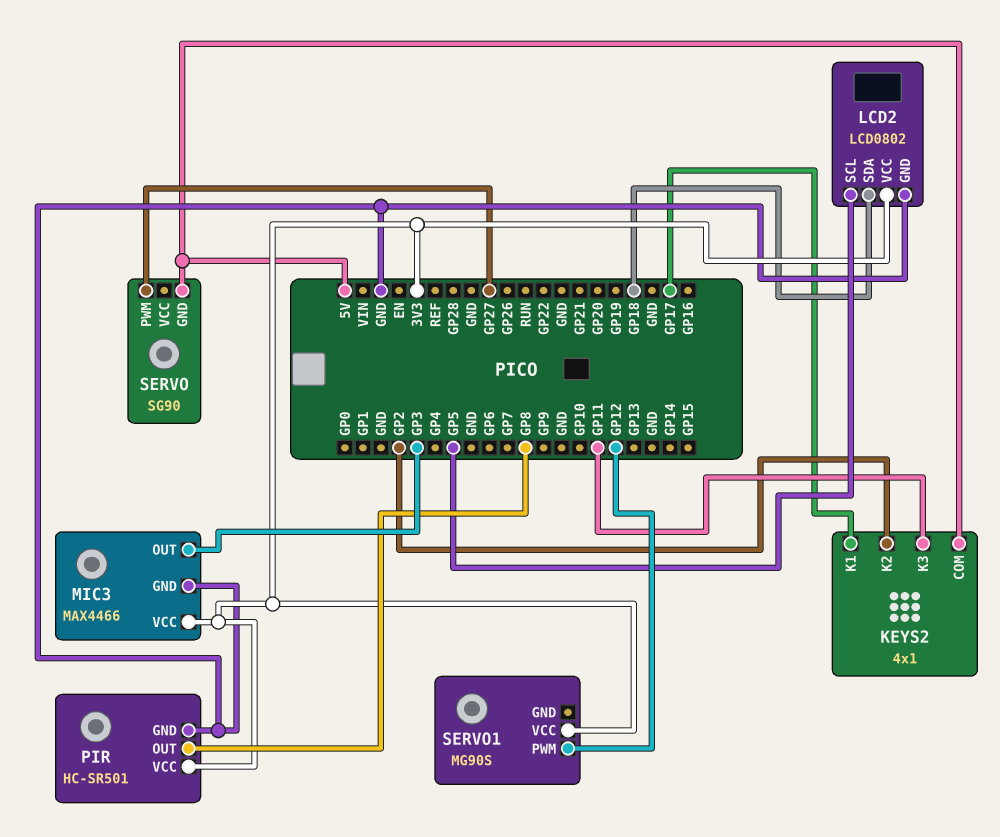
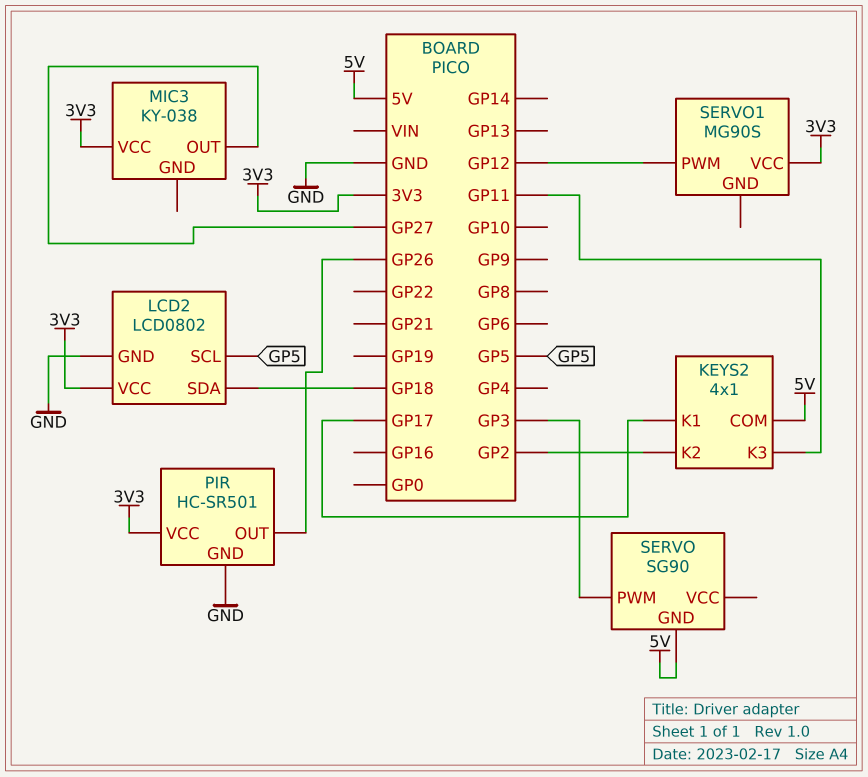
MIC3: MAX4466 -> KY-038
MIC3 pin GND: GND -> none
MIC3 pin OUT: GP3 -> GP27
PIR pin OUT: GP8 -> GP26
SERVO pin PWM: GP27 -> GP3

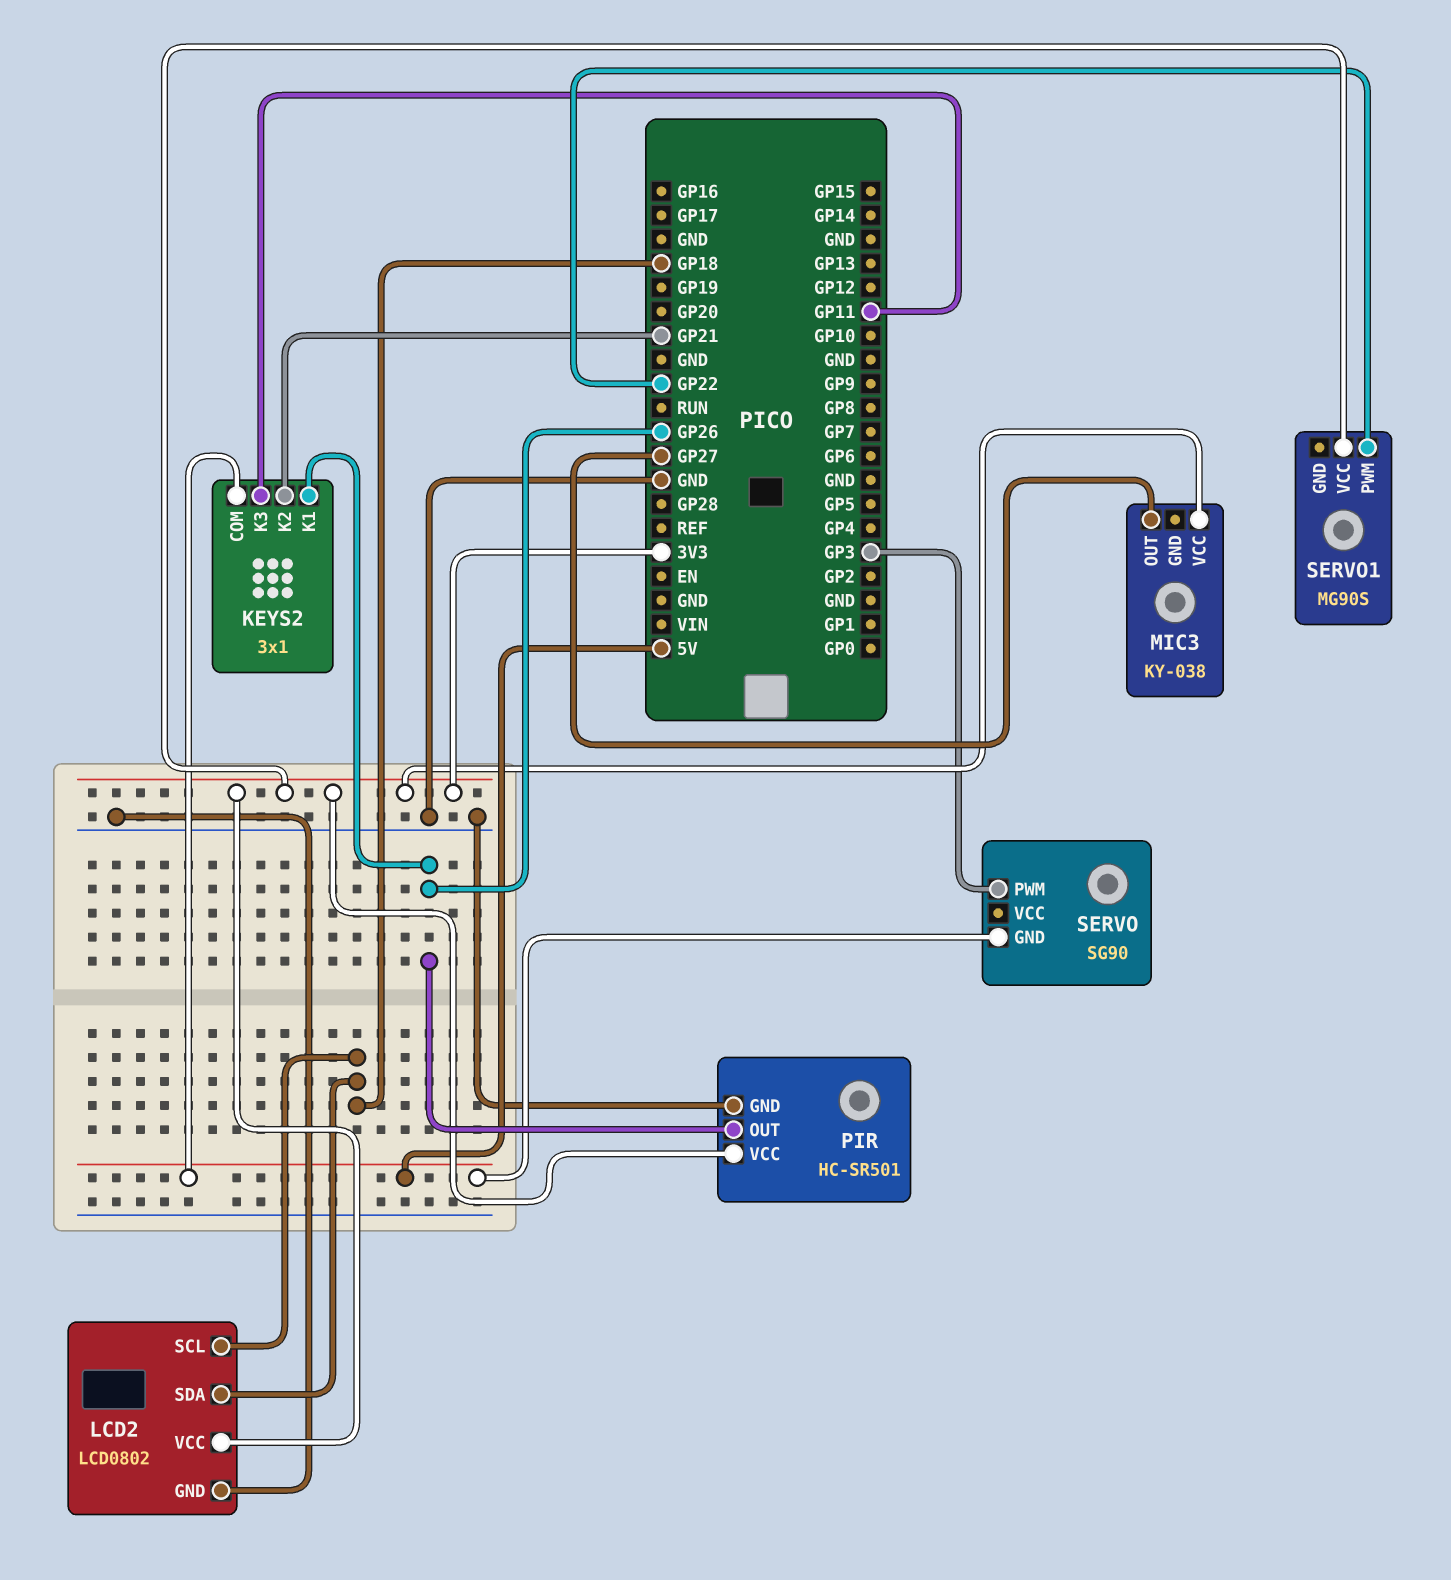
KEYS2: 4x1 -> 3x1
KEYS2 pin K1: GP17 -> GP26
KEYS2 pin K2: GP2 -> GP21
LCD2 pin SCL: GP5 -> GP18
SERVO1 pin PWM: GP12 -> GP22

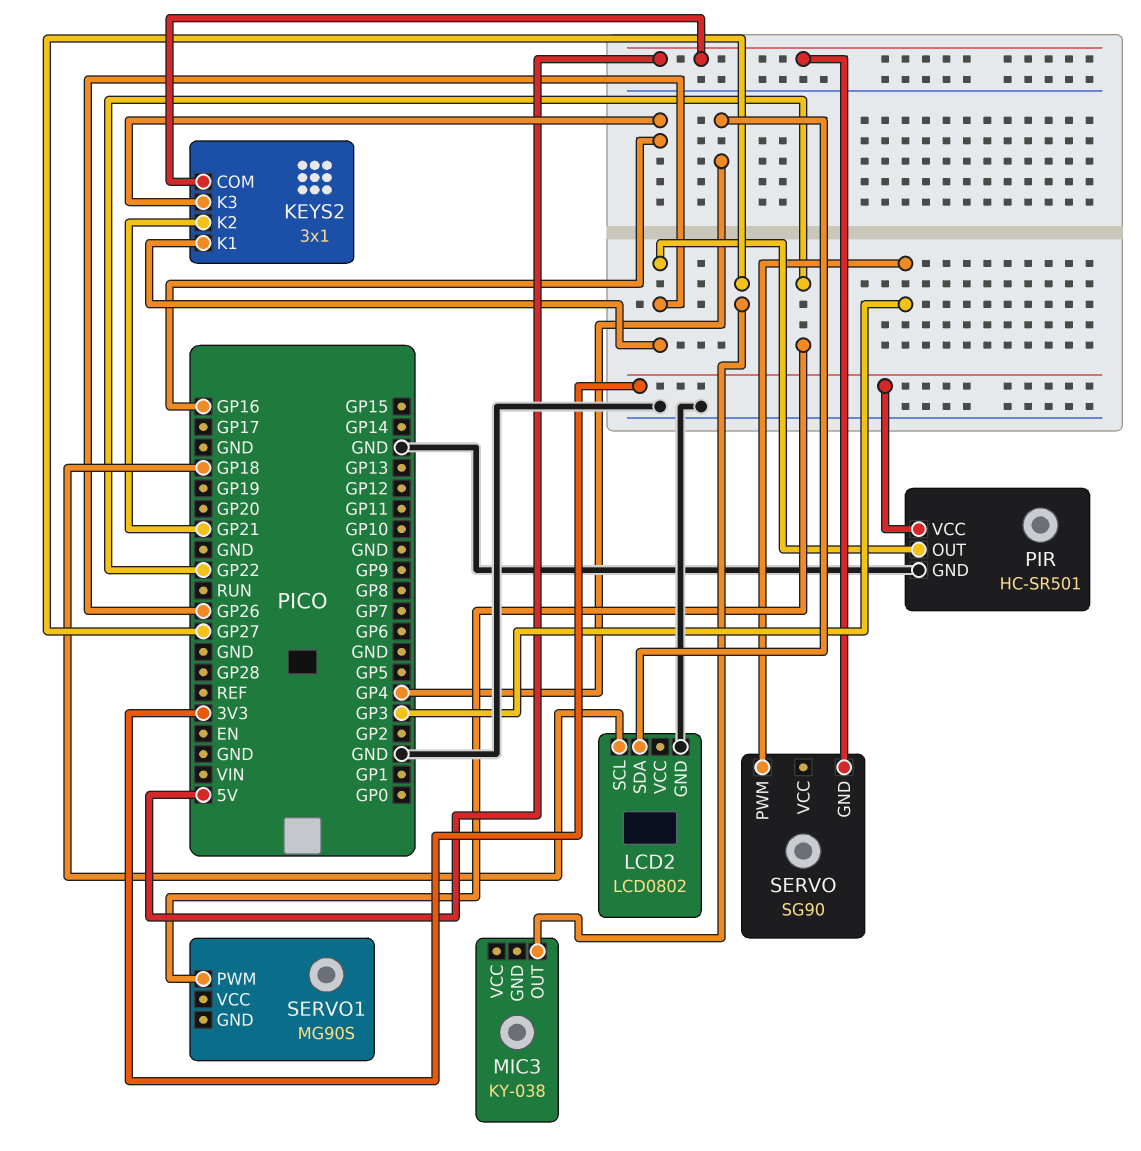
KEYS2 pin K3: GP11 -> GP16
LCD2 pin SDA: GP18 -> GP4
LCD2 pin VCC: 3V3 -> none
MIC3 pin VCC: 3V3 -> none
SERVO1 pin VCC: 3V3 -> none

